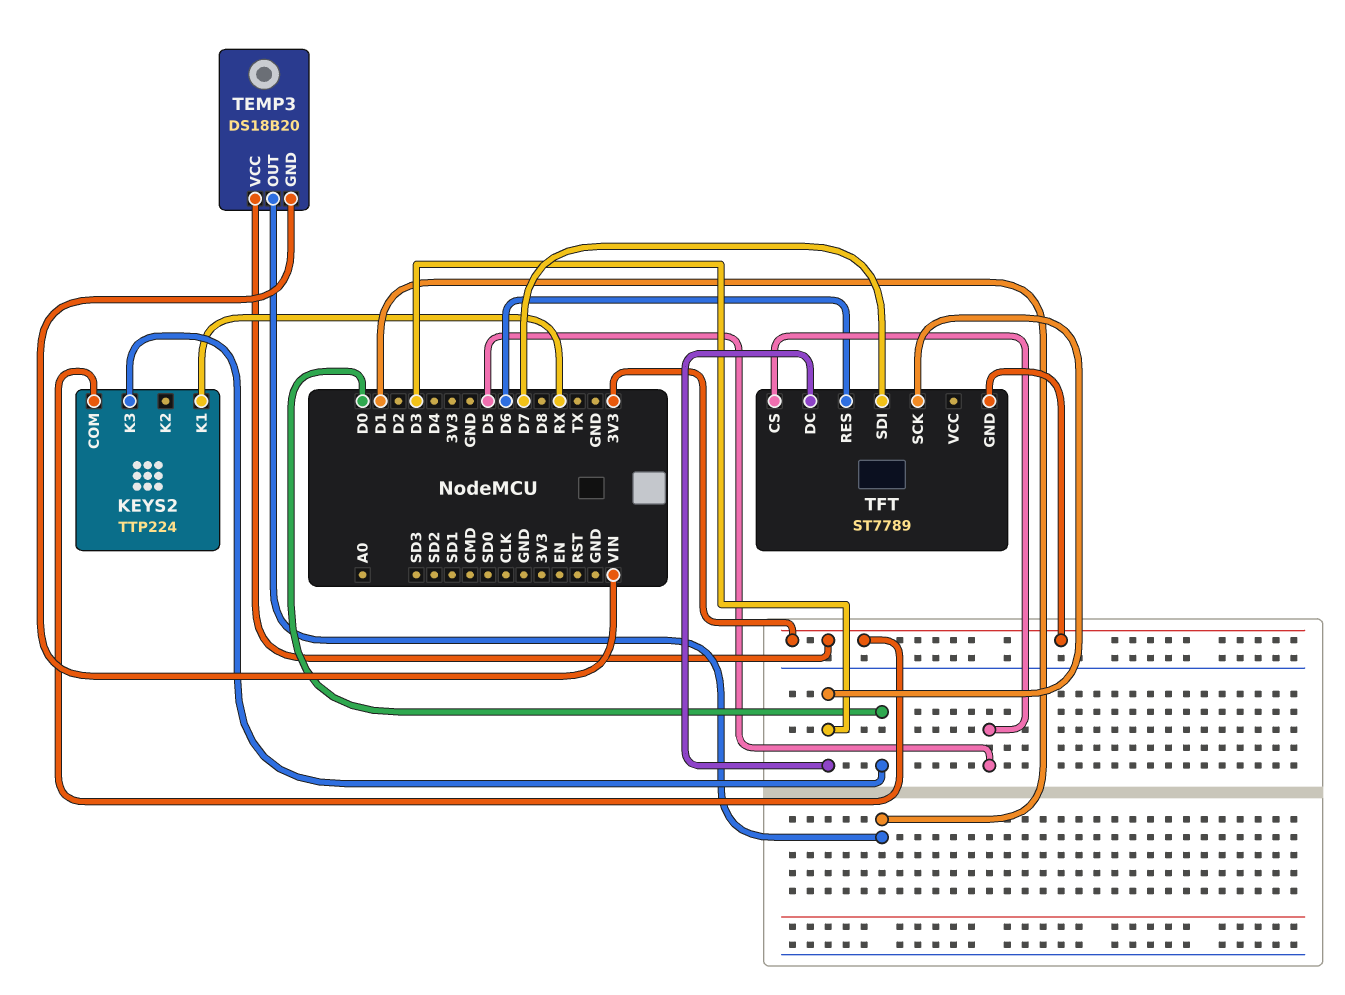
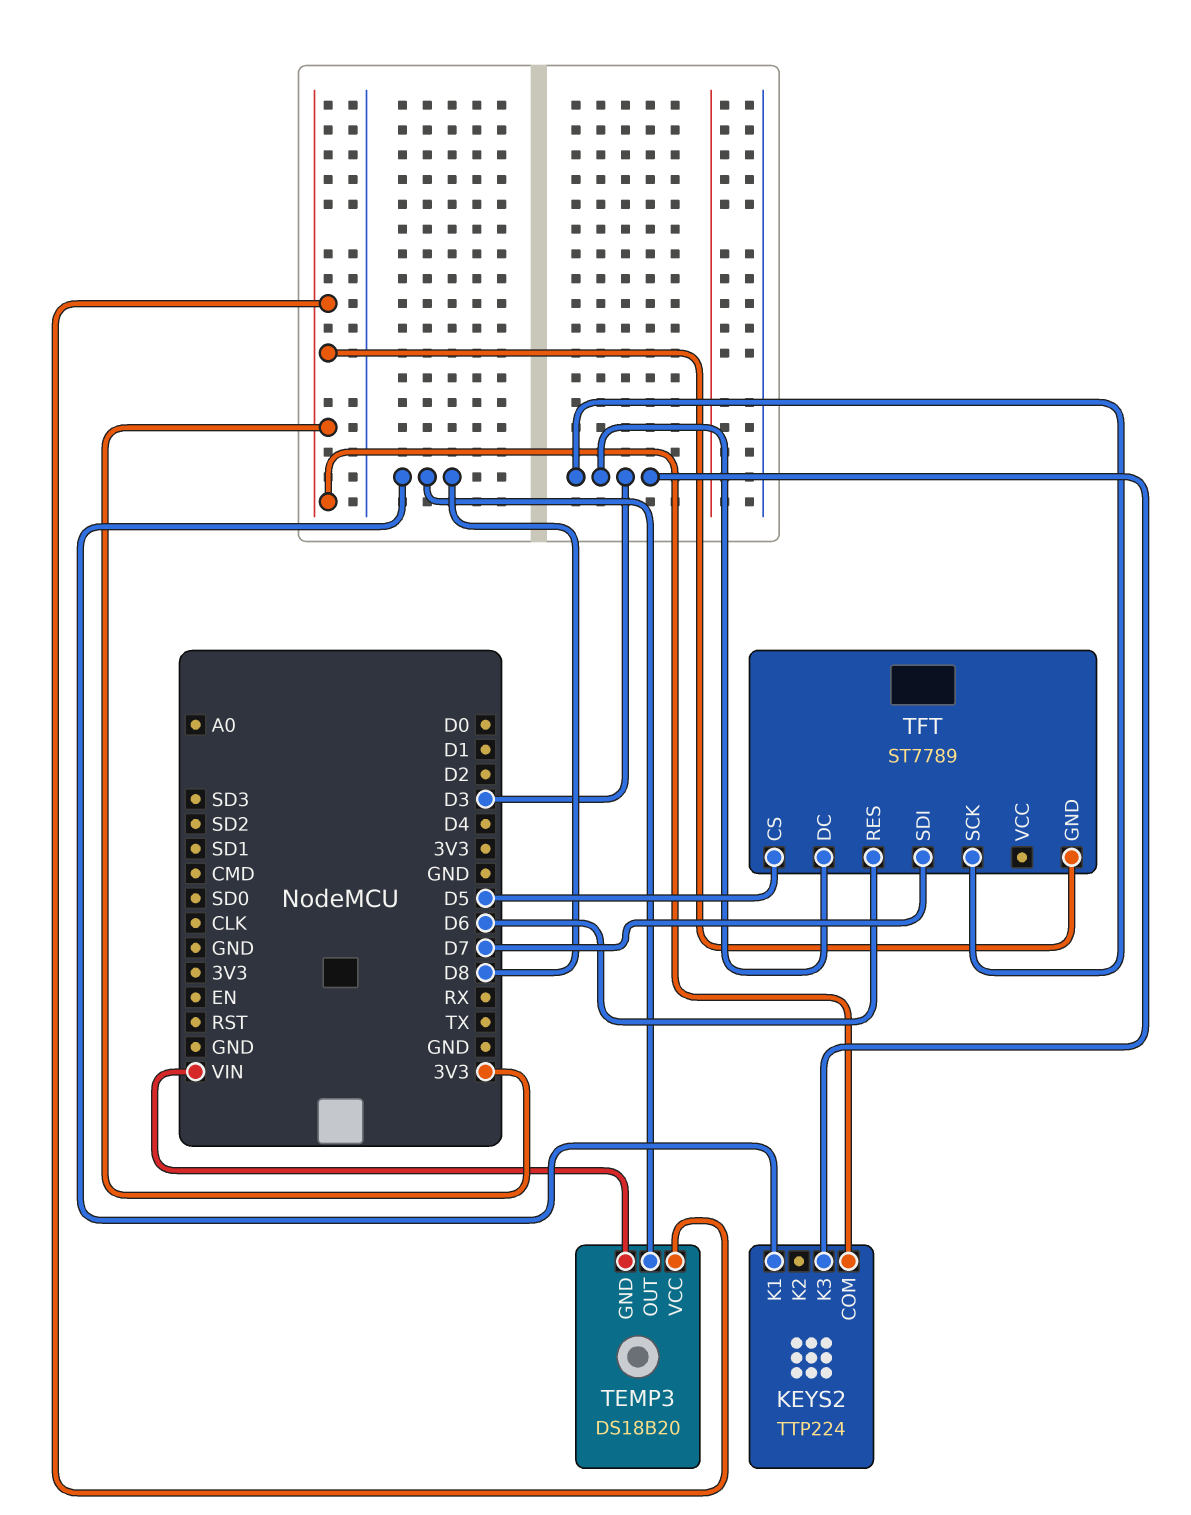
KEYS2 pin K1: RX -> D8
KEYS2 pin K3: D0 -> D3
TEMP3 pin OUT: D1 -> D8

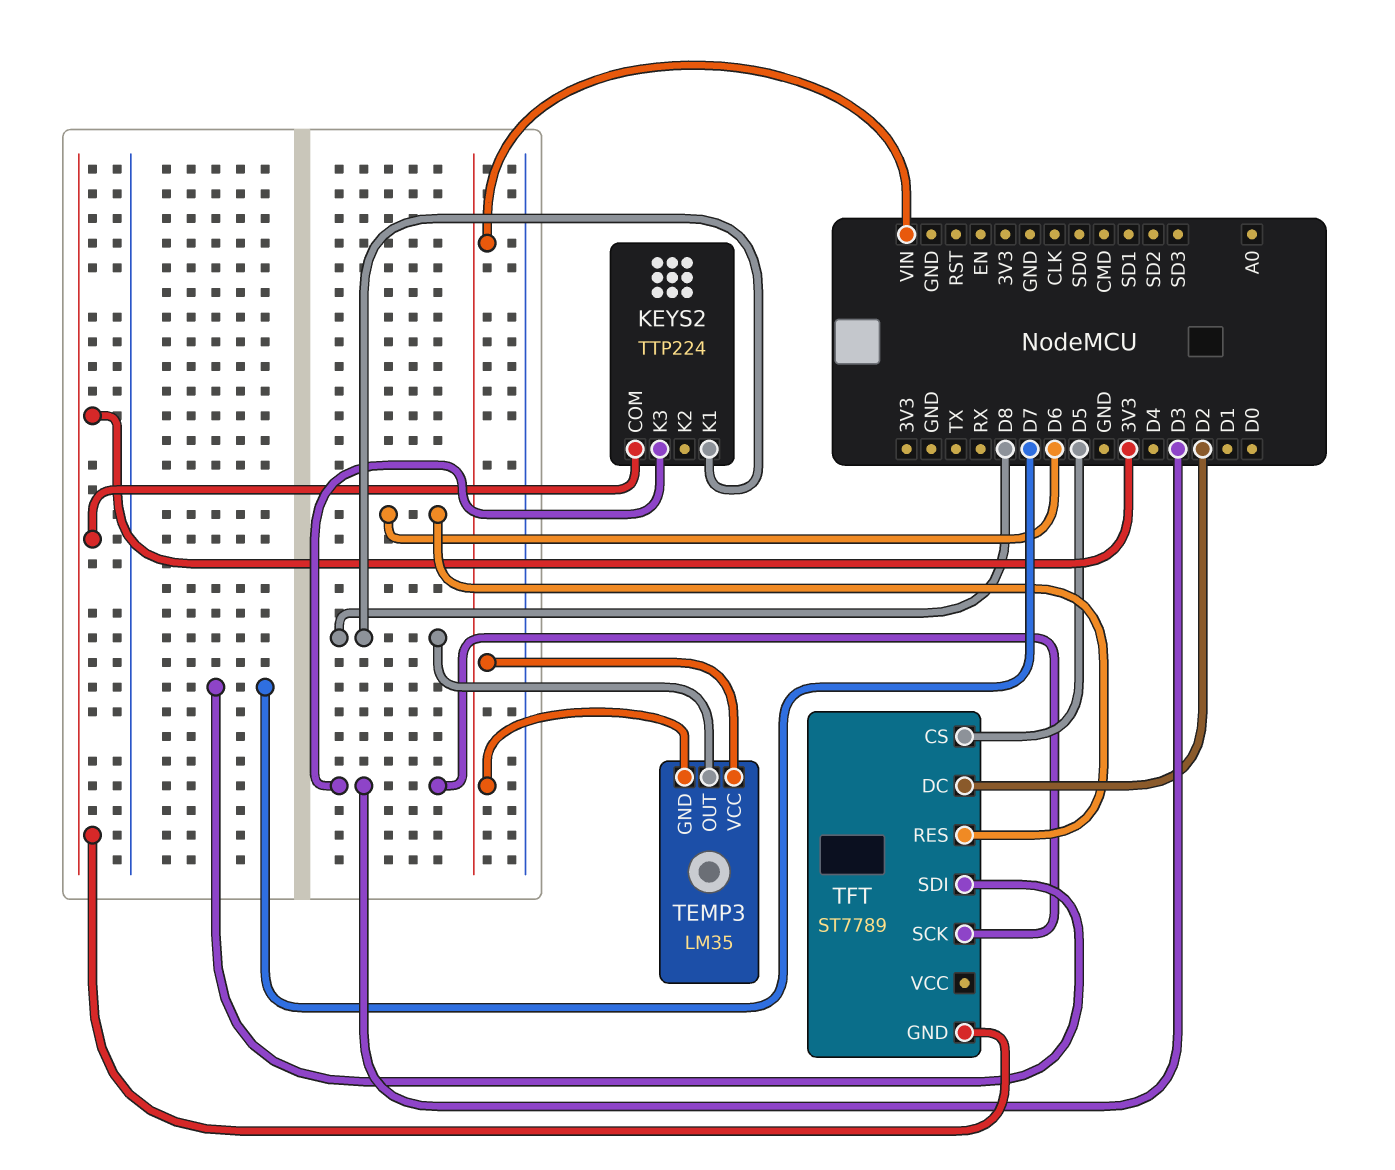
TEMP3: DS18B20 -> LM35
TEMP3 pin VCC: 3V3 -> VIN
TFT pin DC: D3 -> D2

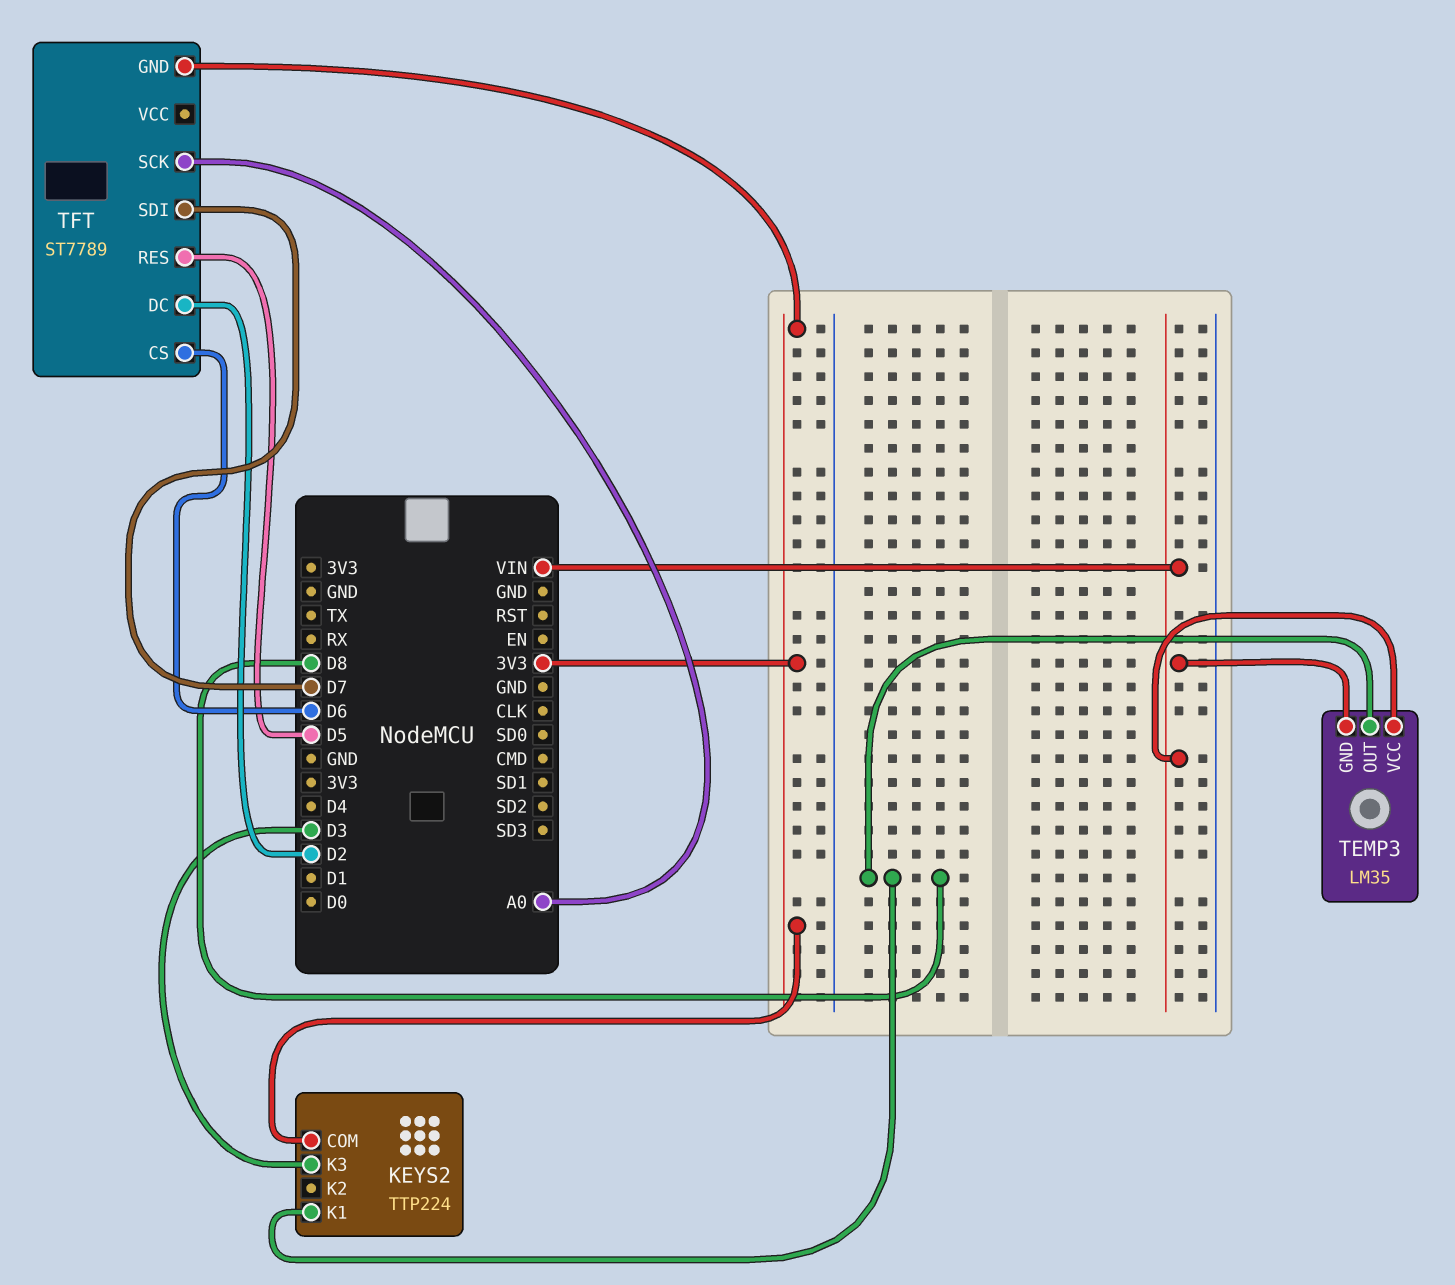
TFT pin CS: D5 -> D6
TFT pin RES: D6 -> D5
TFT pin SCK: D3 -> A0

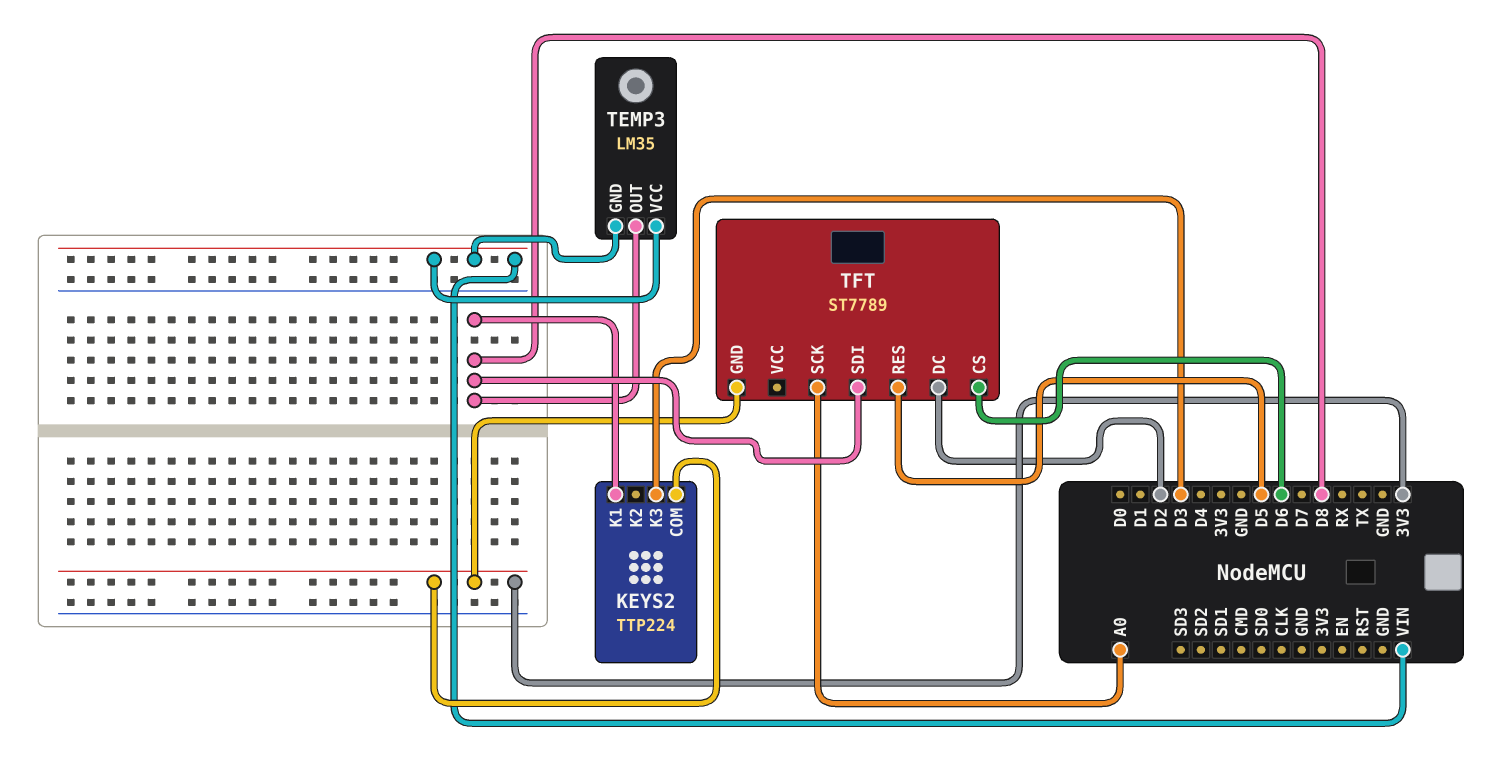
TFT pin SDI: D7 -> D8

